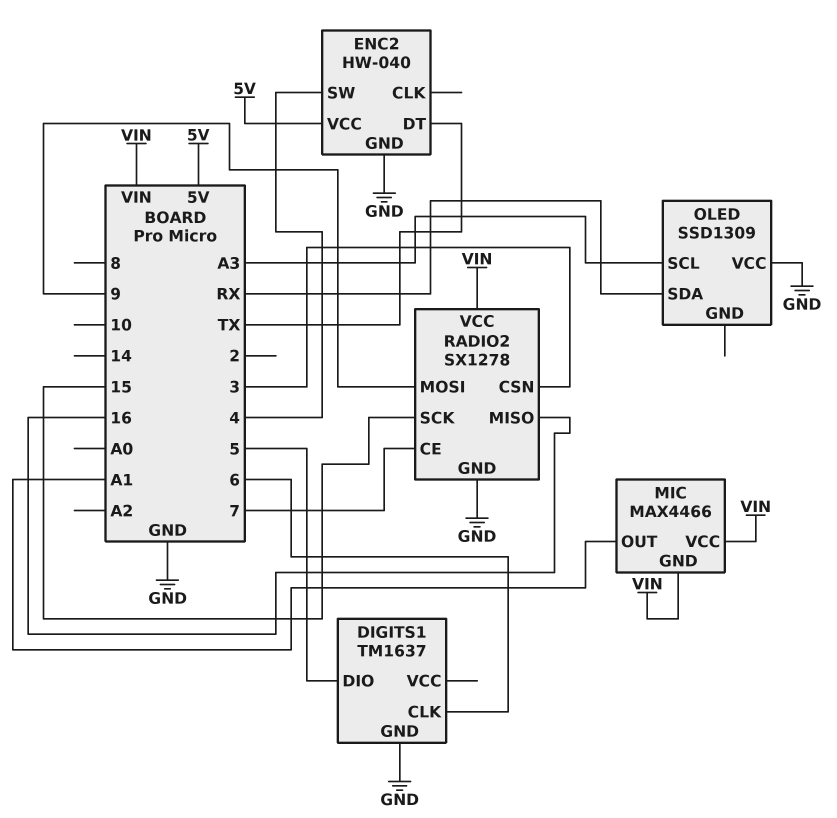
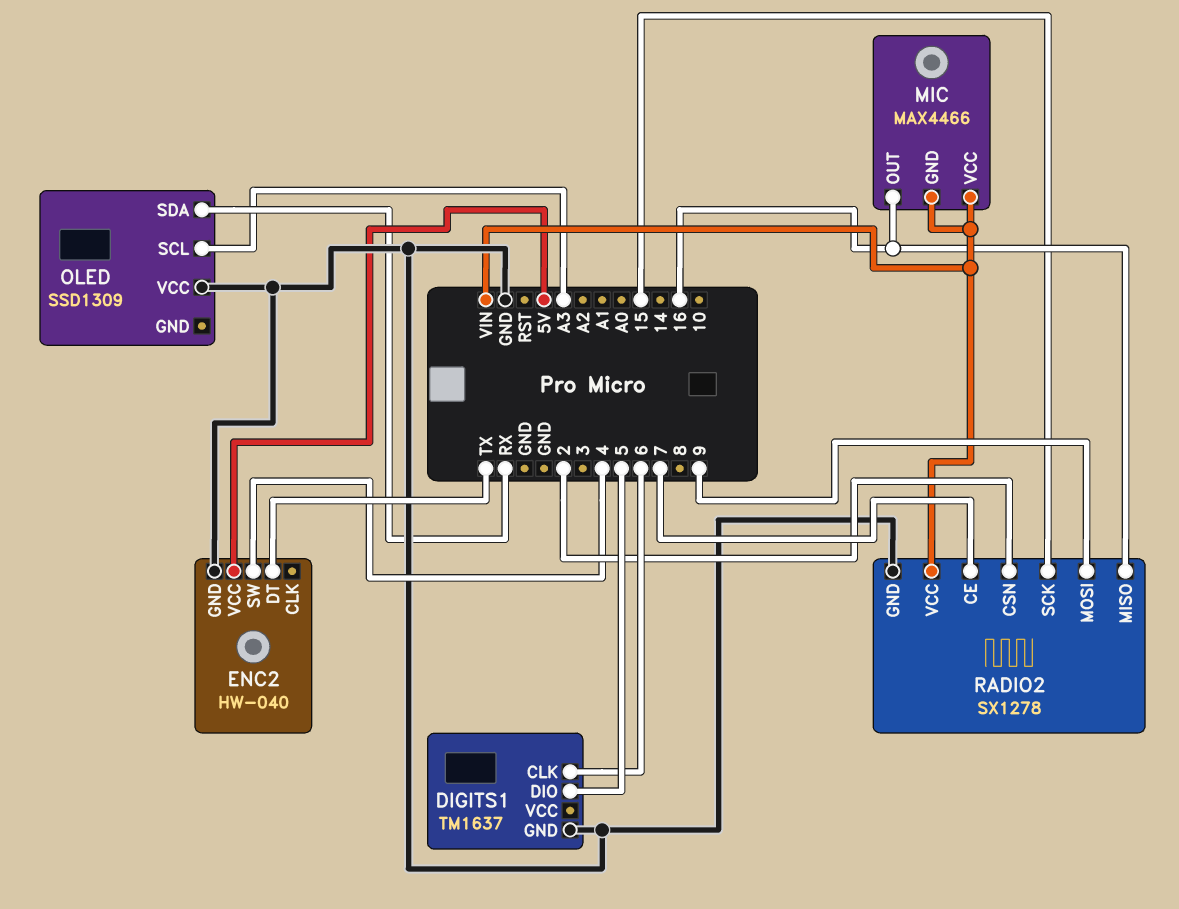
MIC pin OUT: A1 -> 16
RADIO2 pin CSN: 3 -> 2

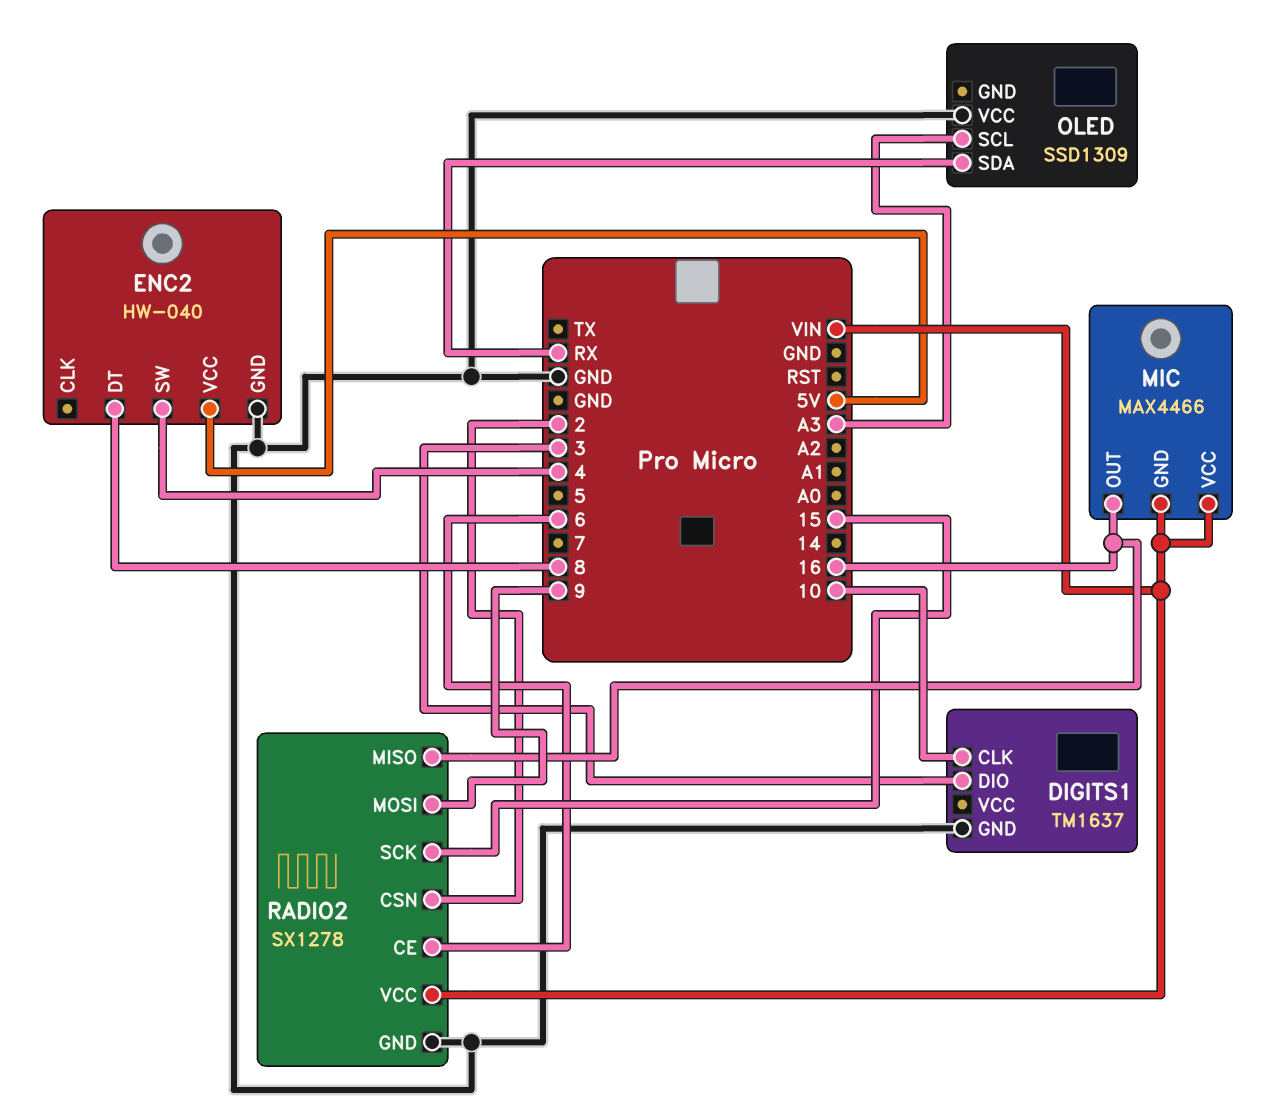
DIGITS1 pin CLK: 6 -> 10
DIGITS1 pin DIO: 5 -> 3
ENC2 pin DT: TX -> 8
RADIO2 pin CE: 7 -> 6

